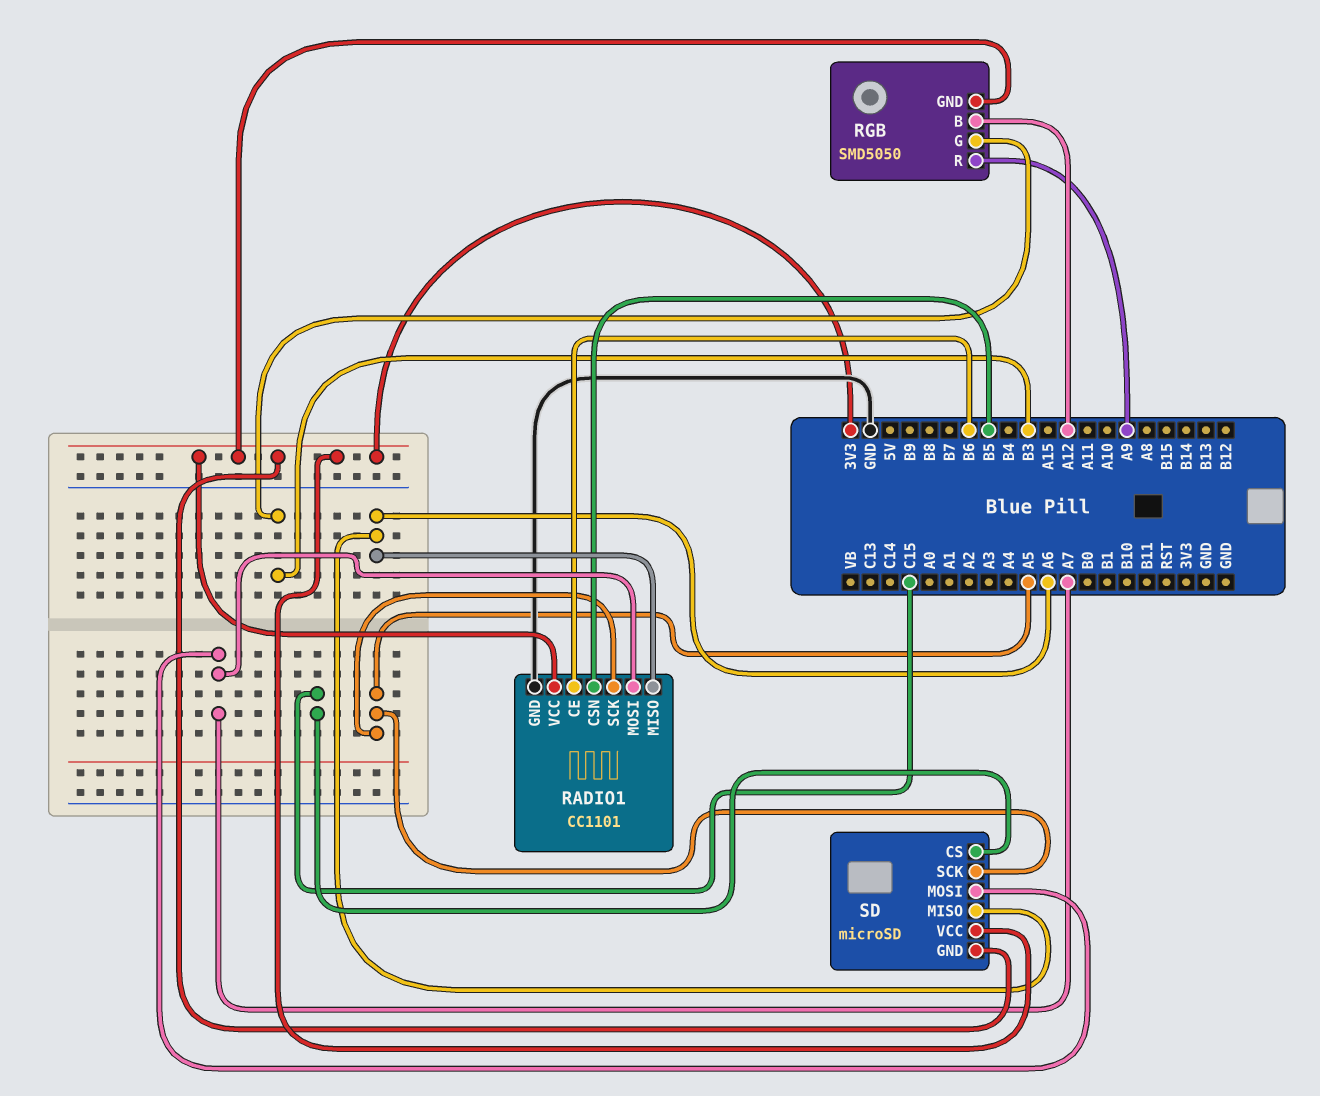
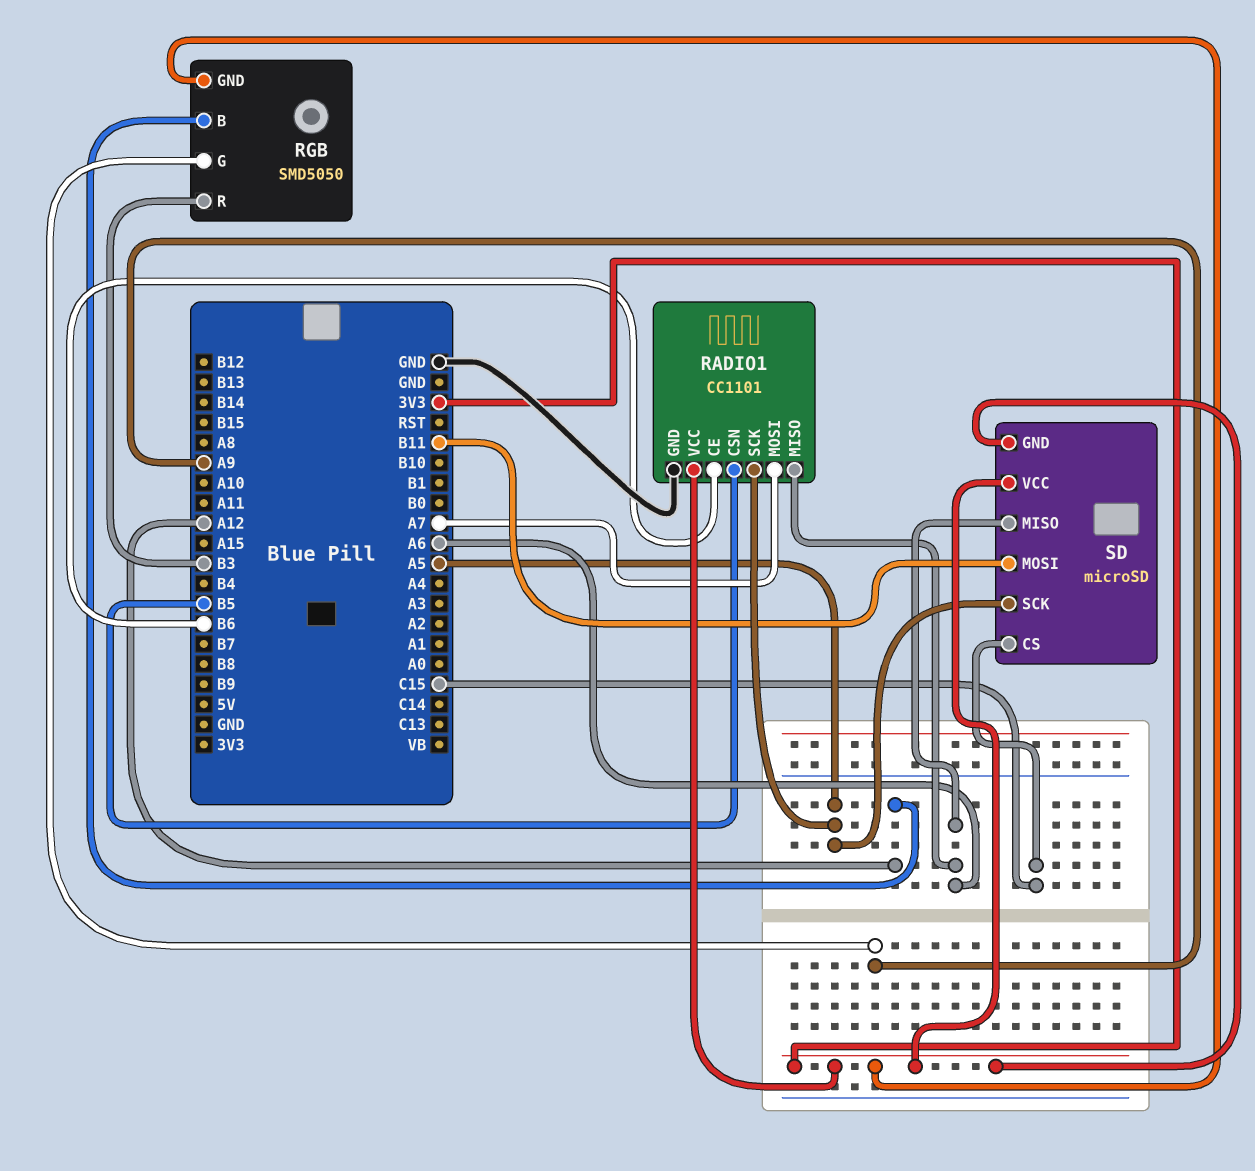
RGB pin G: B3 -> A9
RGB pin R: A9 -> B3
SD pin MOSI: A7 -> B11

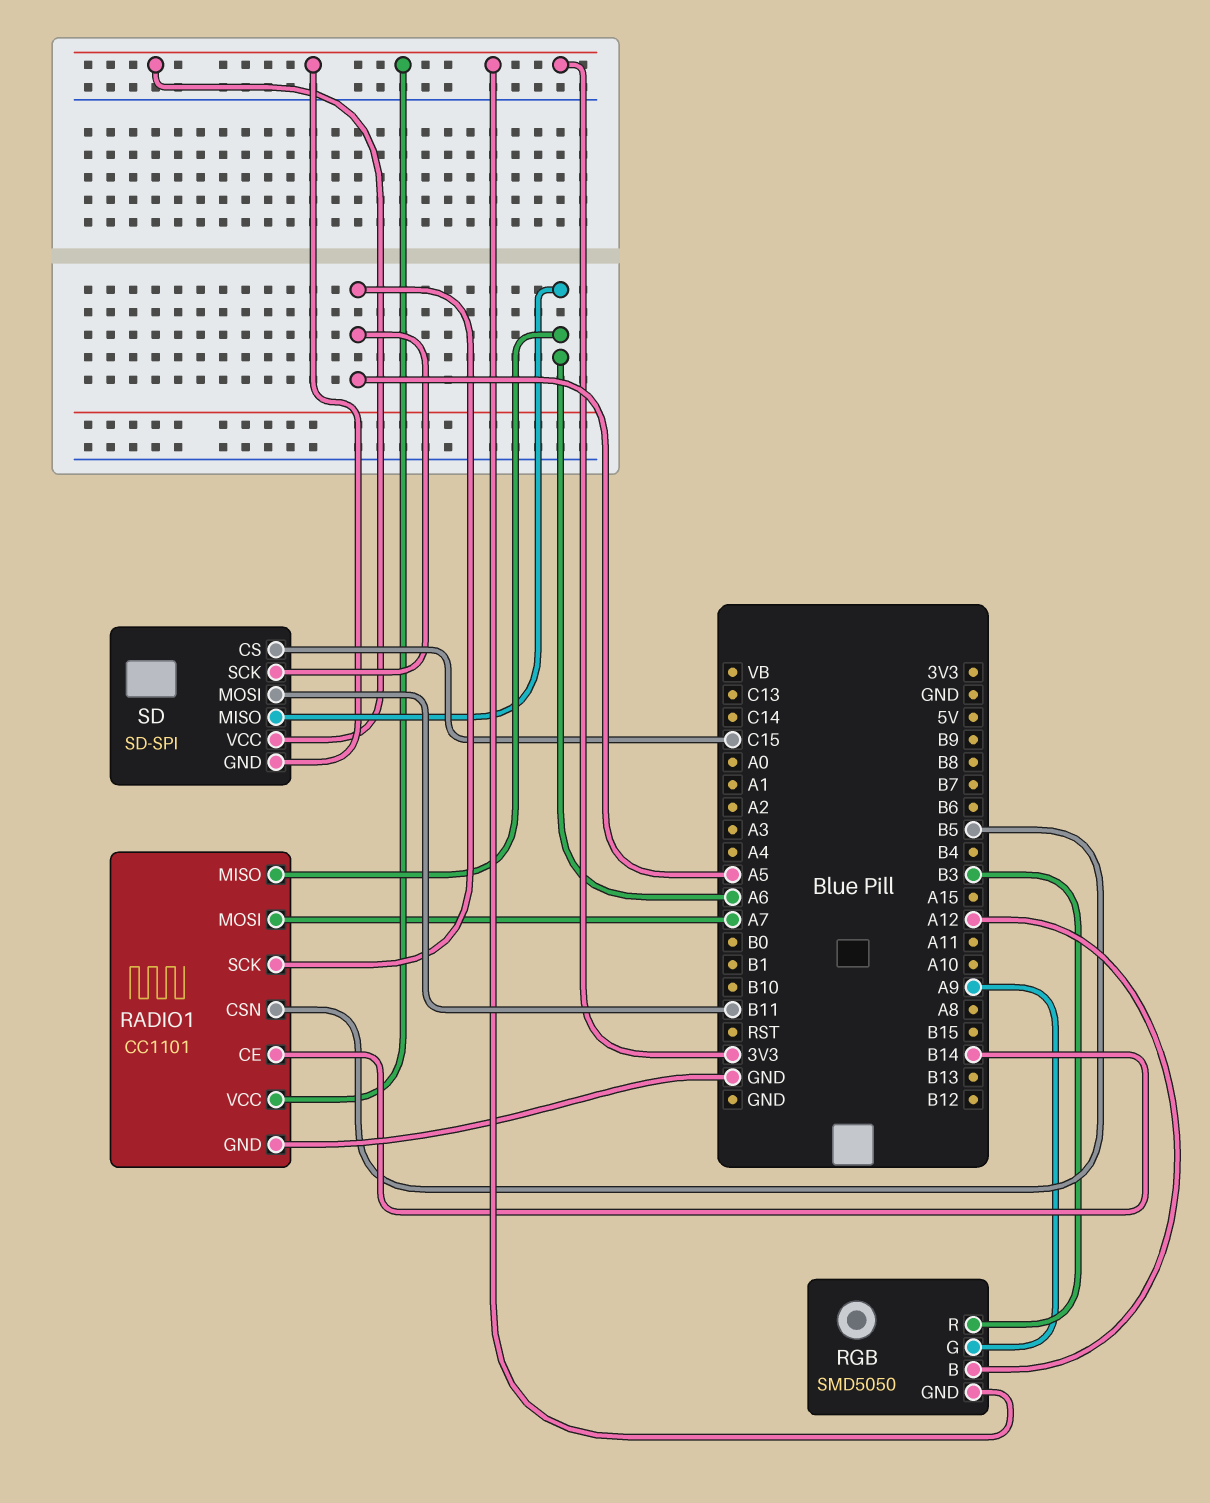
RADIO1 pin CE: B6 -> B14
SD: microSD -> SD-SPI

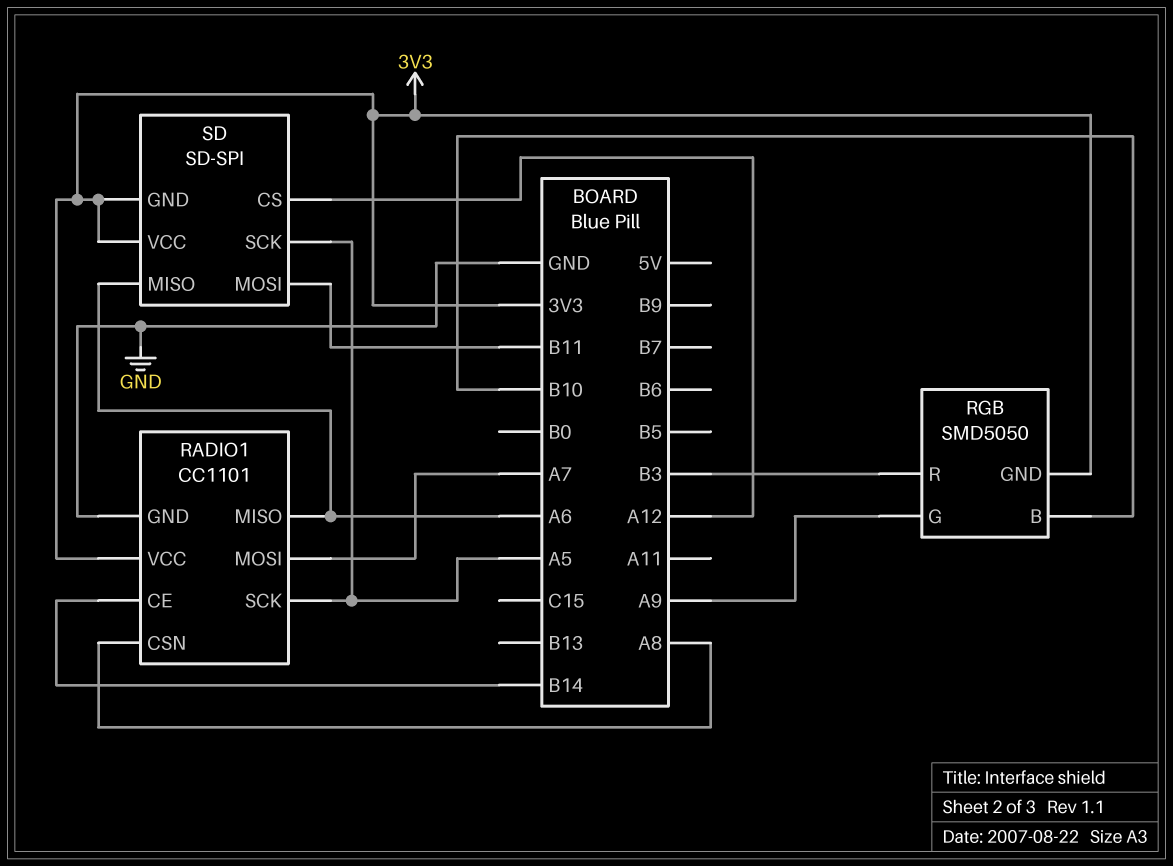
RADIO1 pin CSN: B5 -> A8
RGB pin B: A12 -> B10
SD pin CS: C15 -> A12

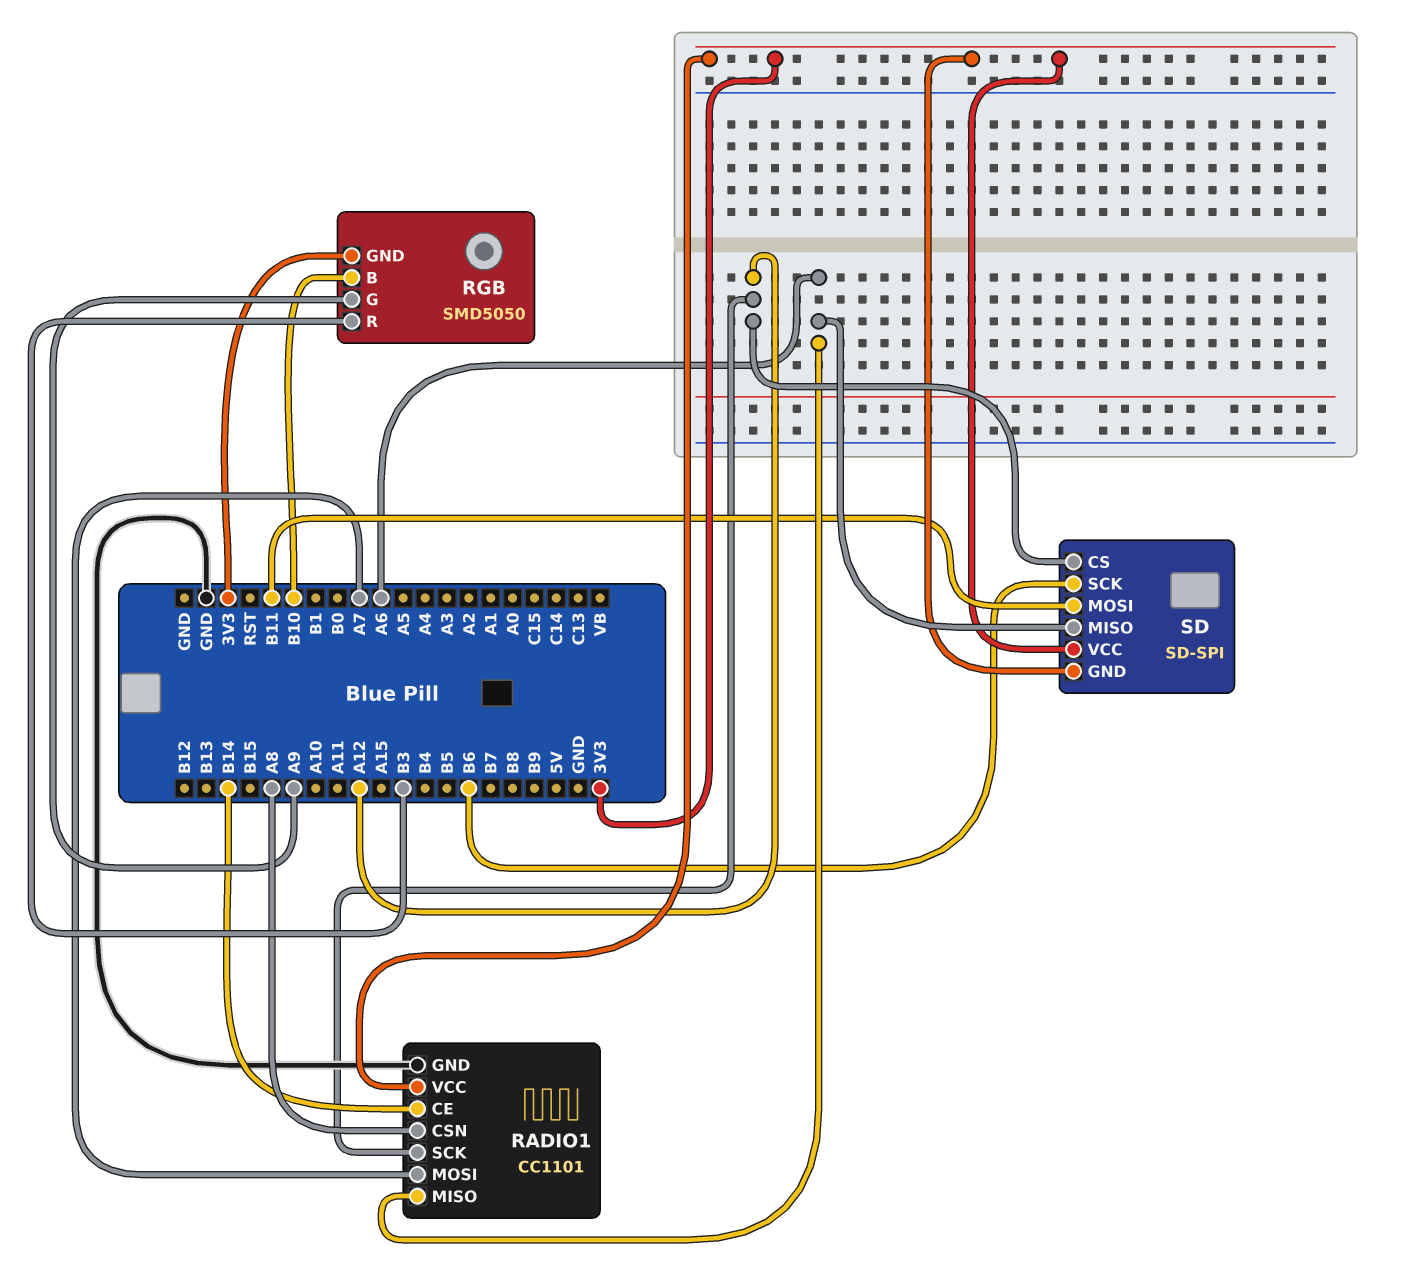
RADIO1 pin SCK: A5 -> A12
SD pin SCK: A5 -> B6

